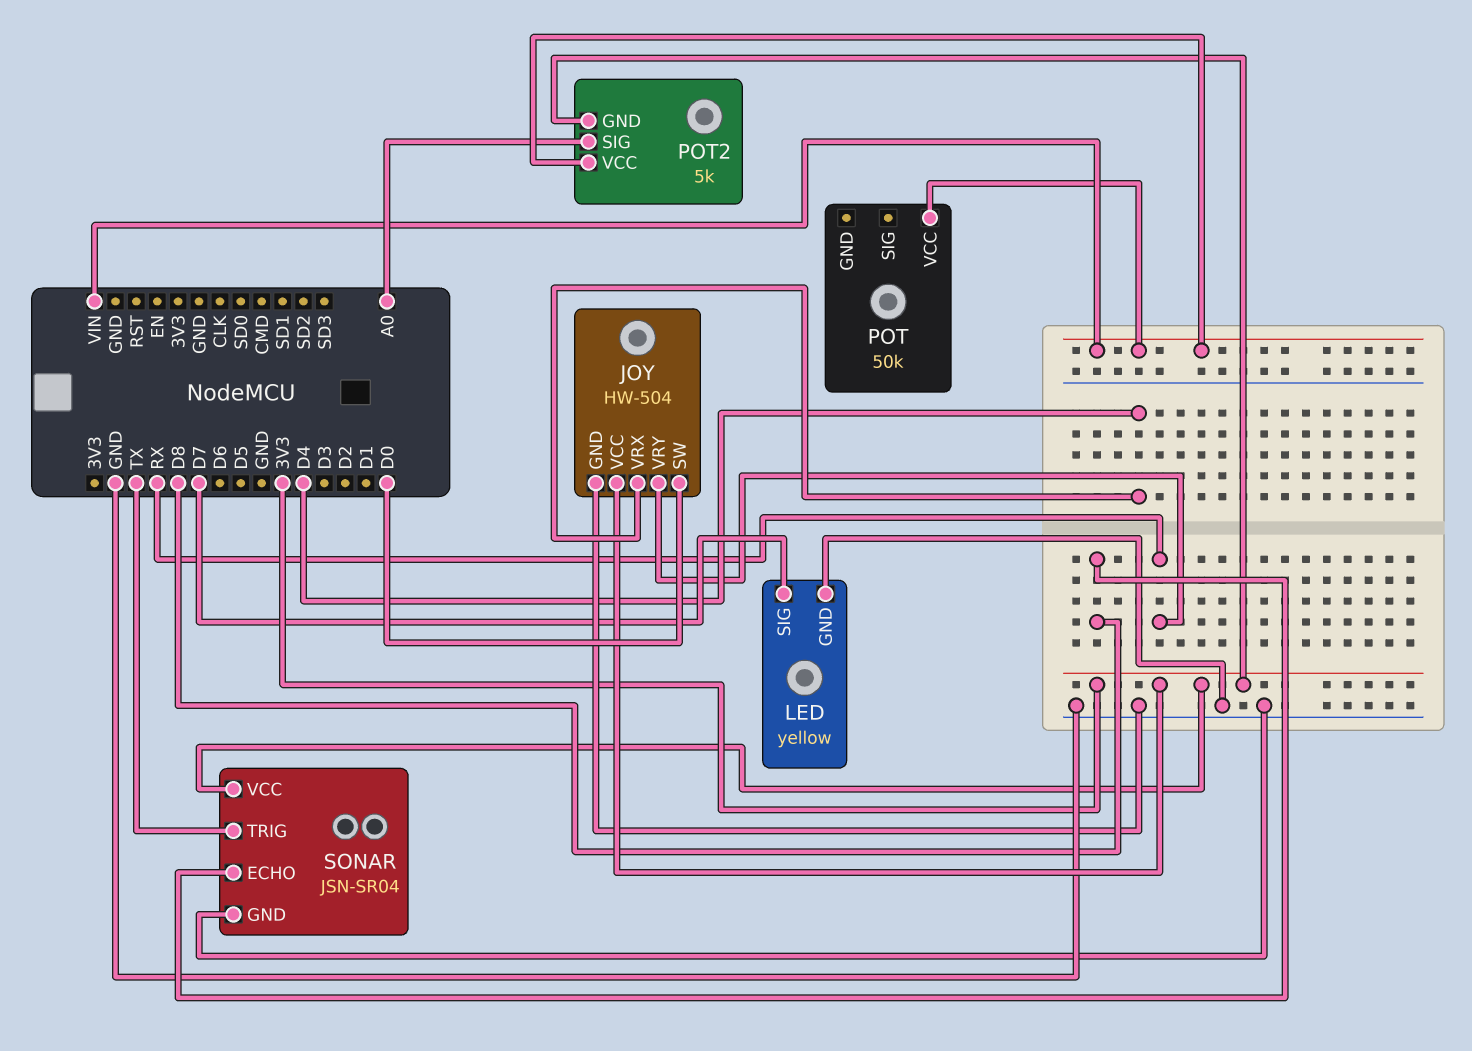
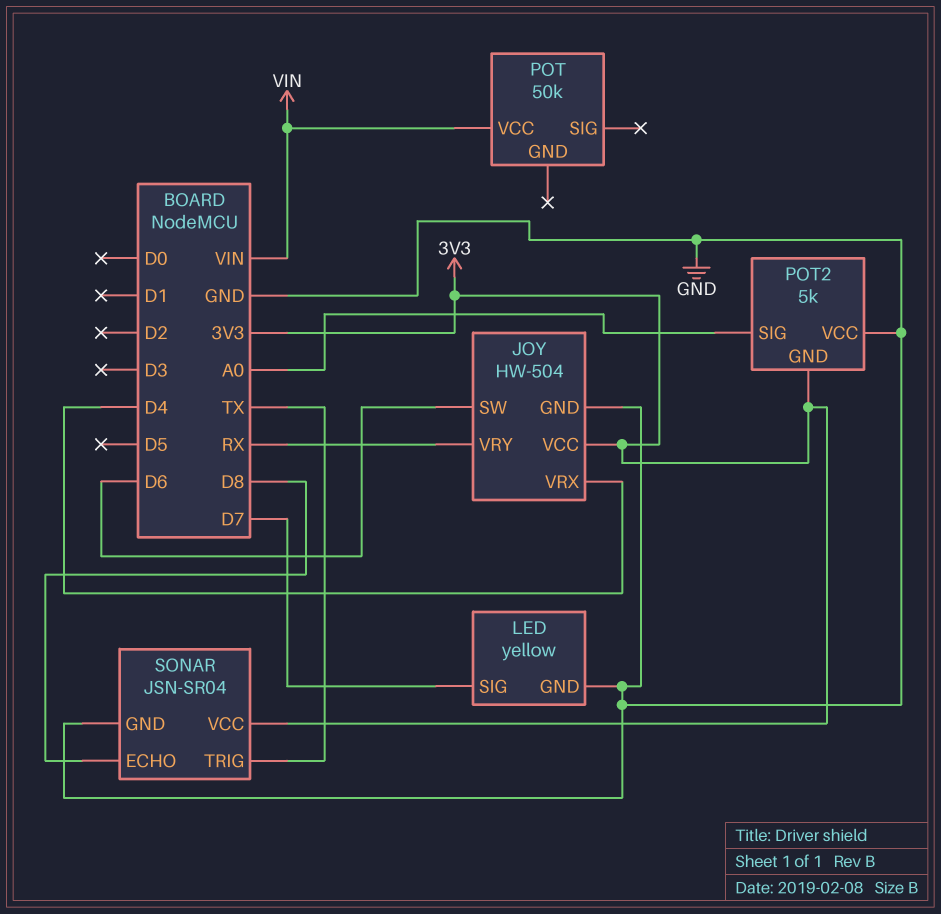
JOY pin SW: D0 -> D6
POT2 pin VCC: VIN -> GND

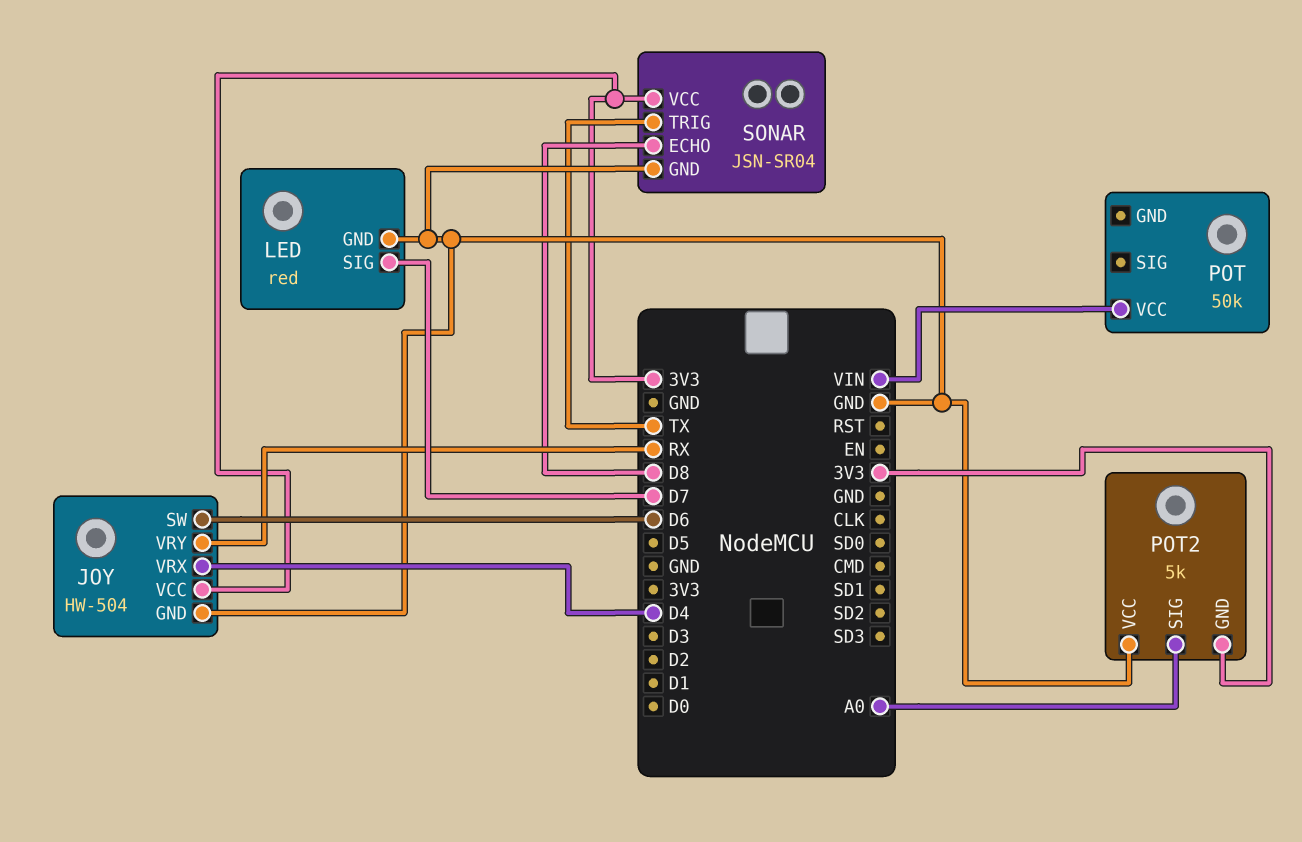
LED: yellow -> red

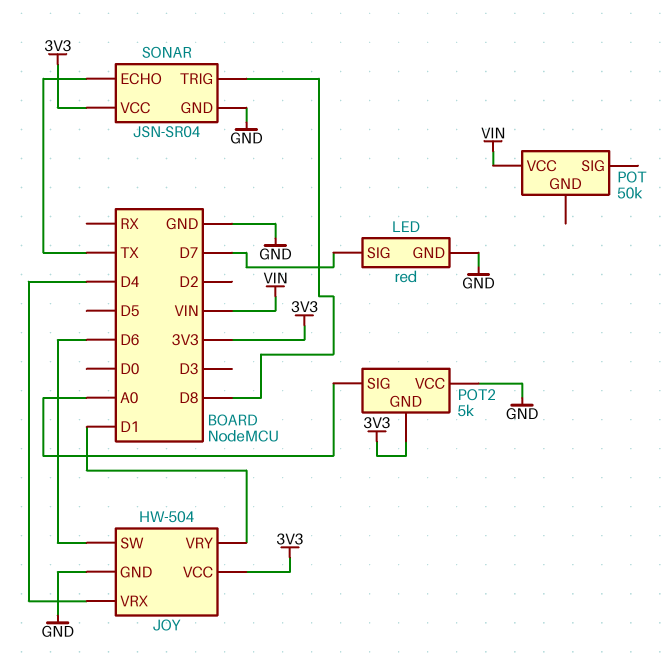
JOY pin VRY: RX -> D1
SONAR pin ECHO: D8 -> TX
SONAR pin TRIG: TX -> D8

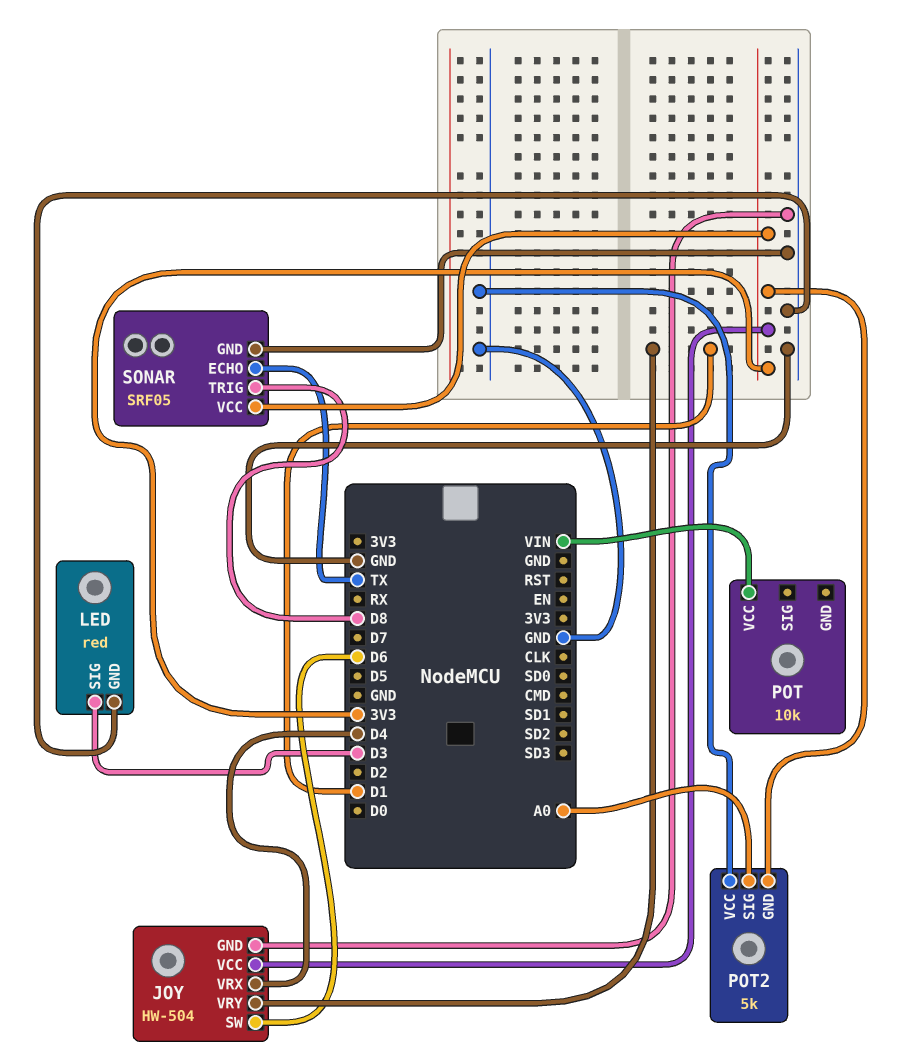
LED pin SIG: D7 -> D3
POT: 50k -> 10k
SONAR: JSN-SR04 -> SRF05

